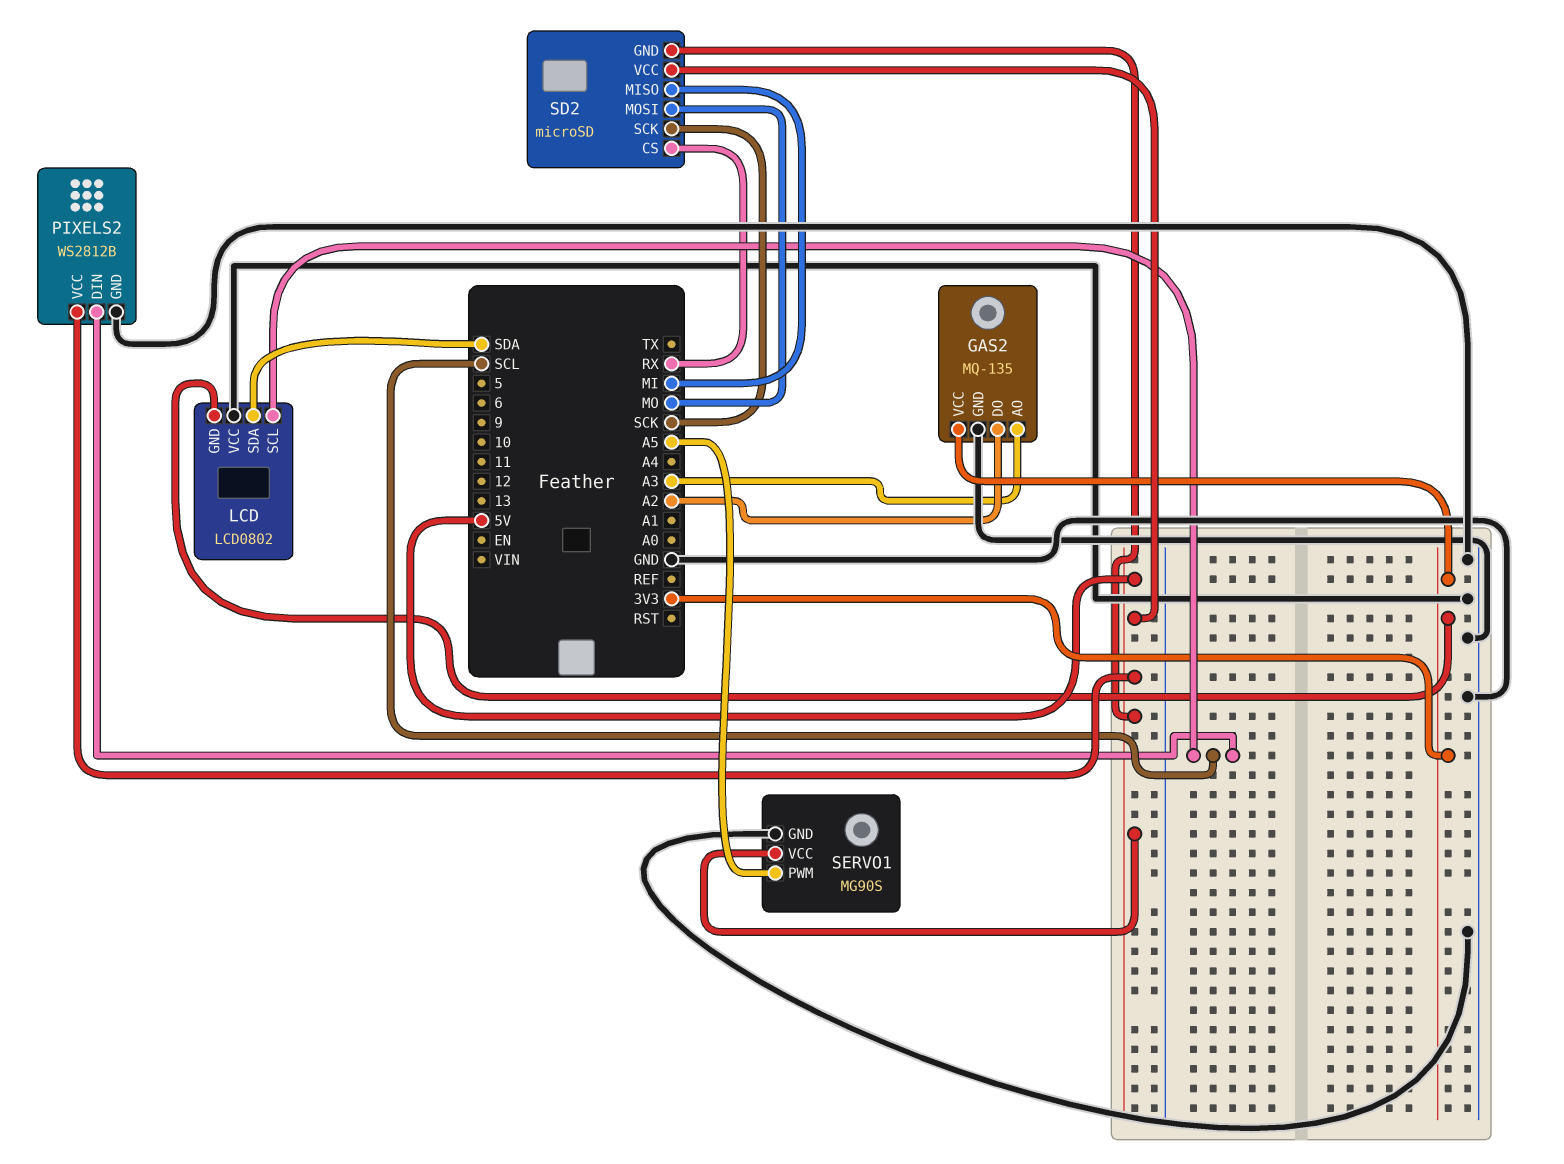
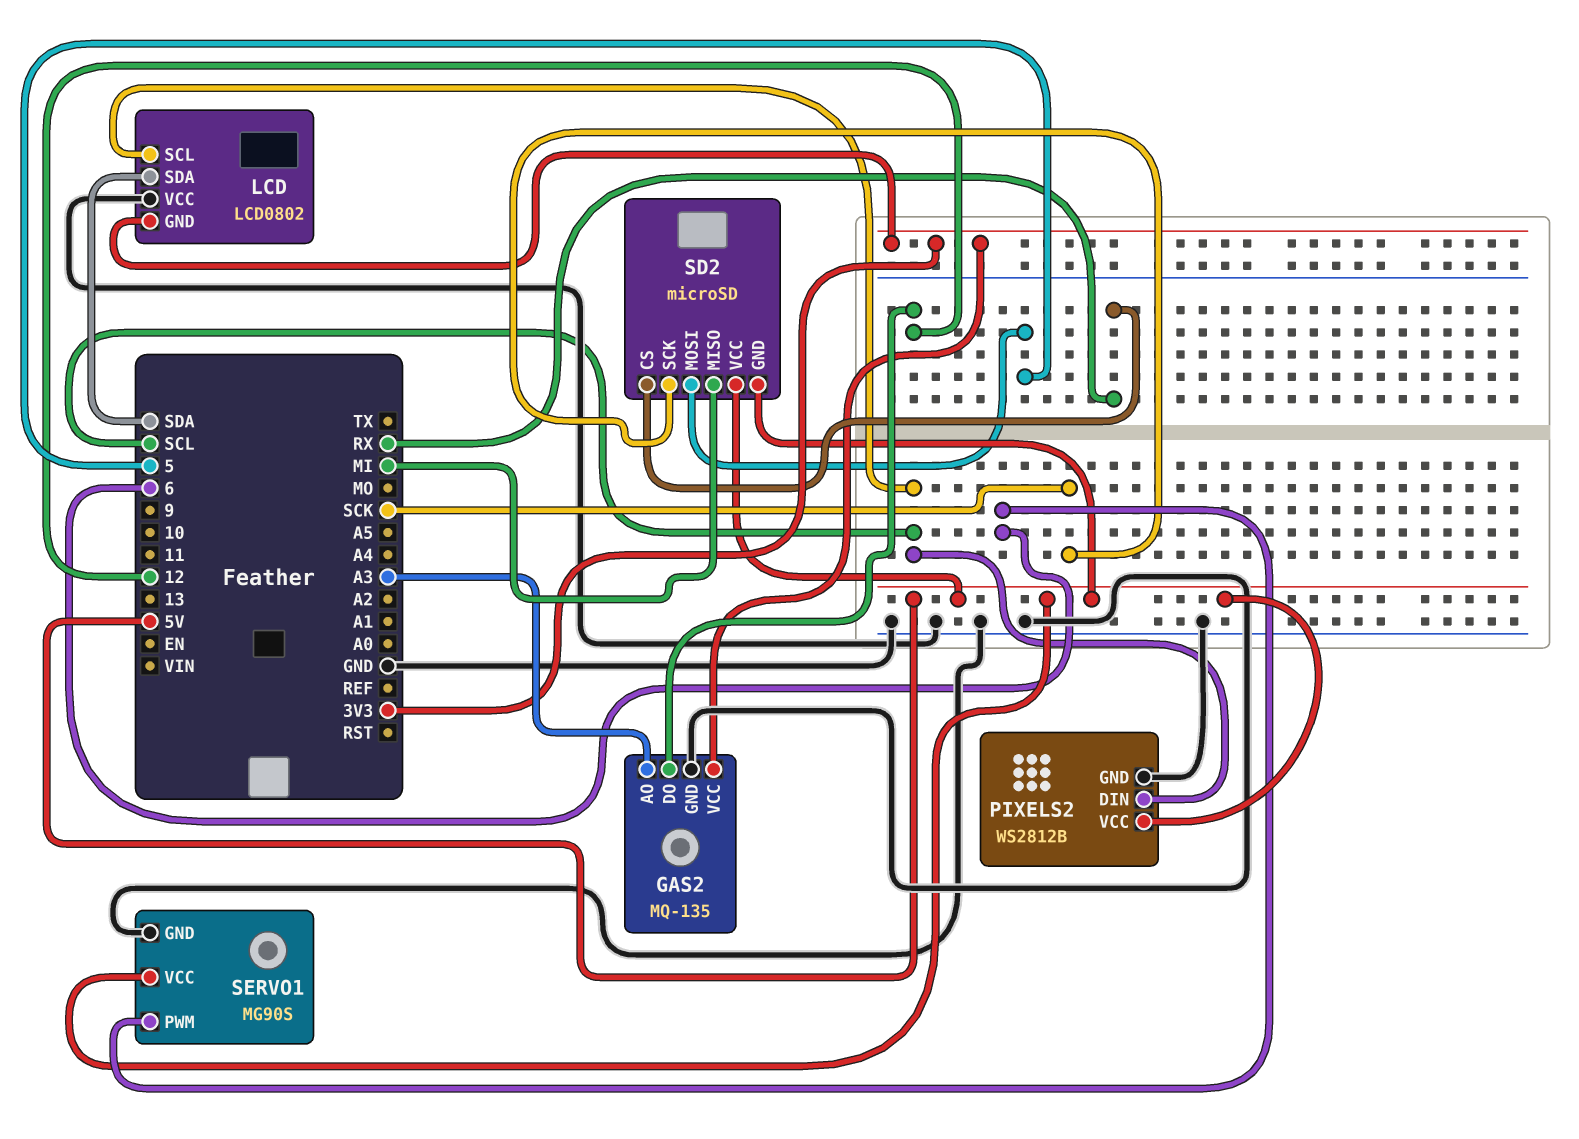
GAS2 pin DO: A2 -> 12
SD2 pin MOSI: MO -> 5
SERVO1 pin PWM: A5 -> 6

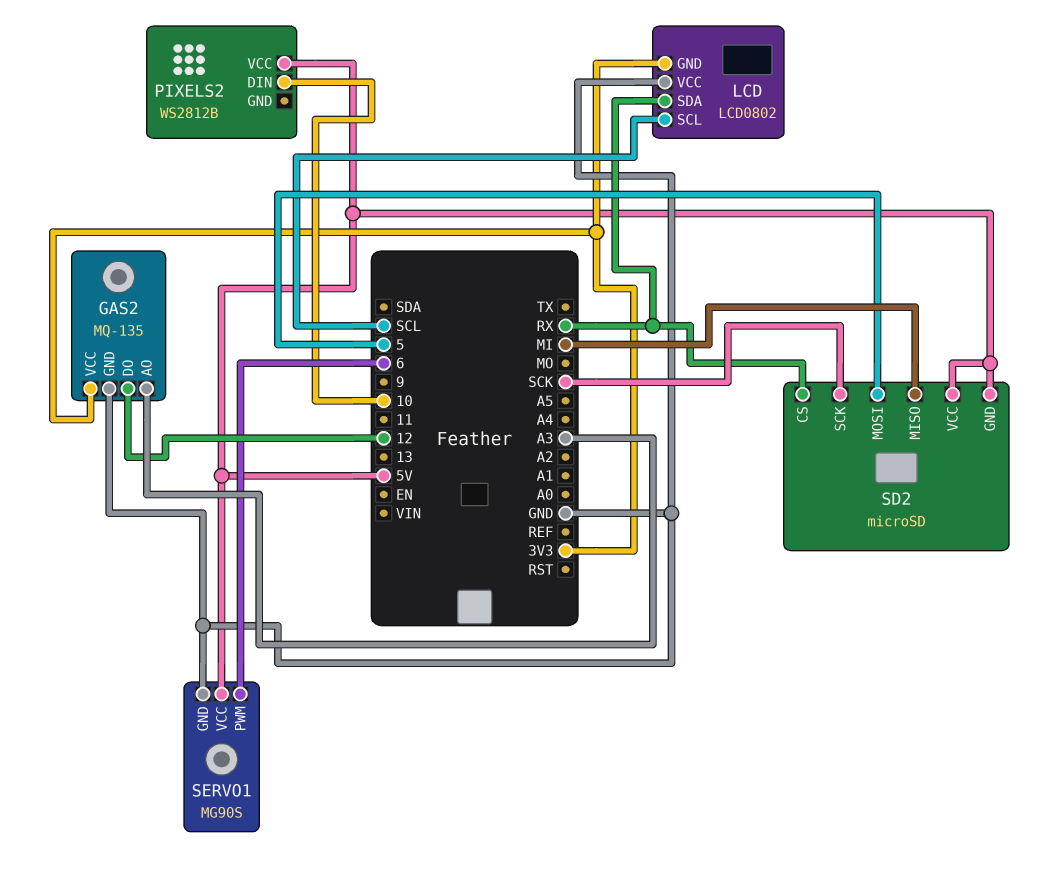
LCD pin SDA: SDA -> RX
PIXELS2 pin DIN: SCL -> 10
PIXELS2 pin GND: GND -> none

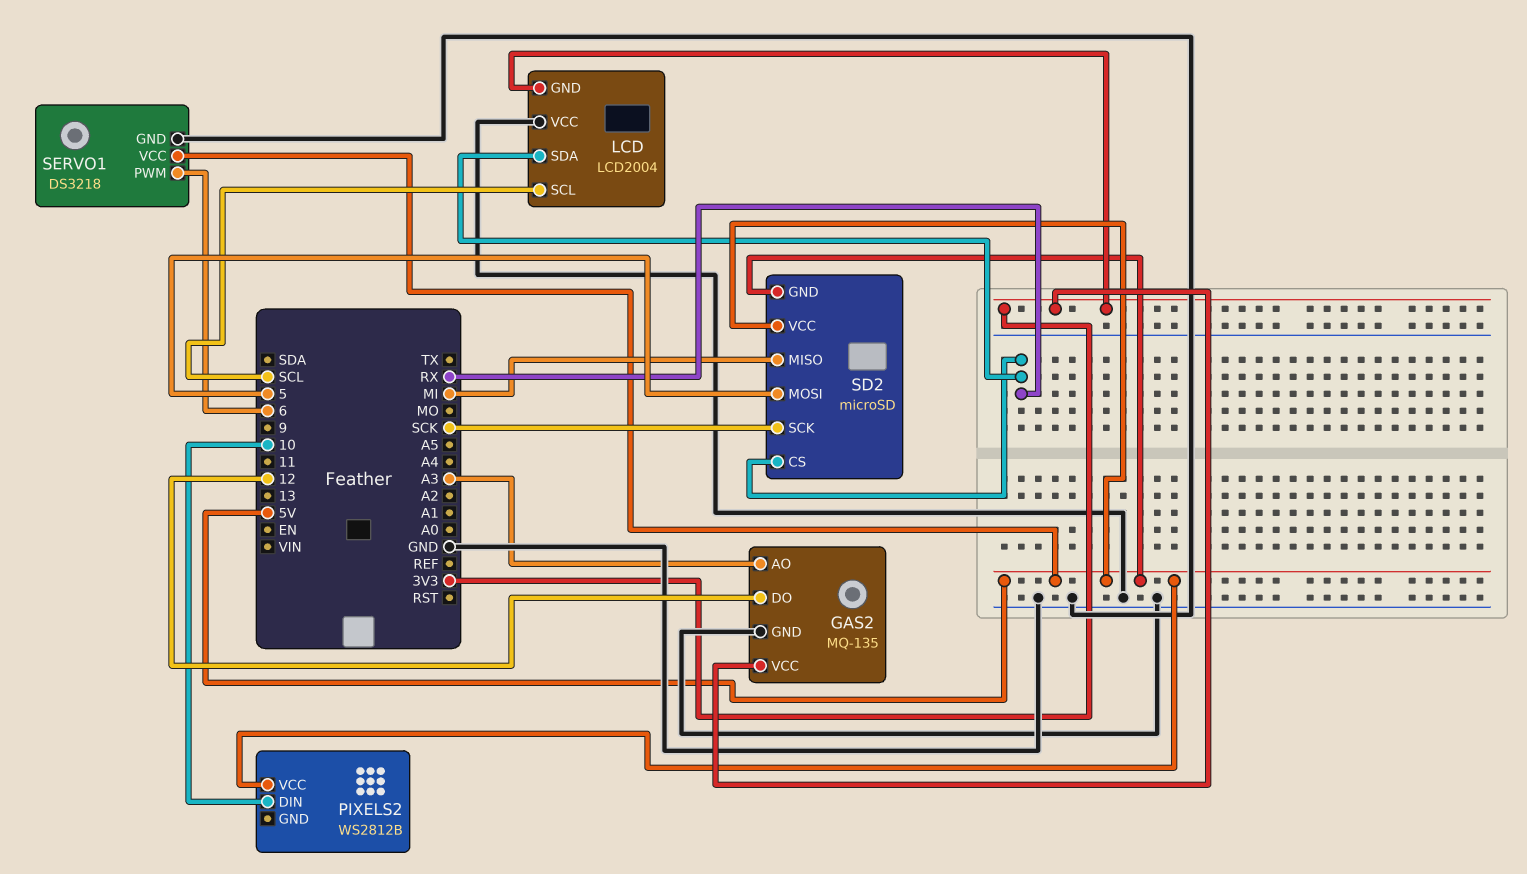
LCD: LCD0802 -> LCD2004
SERVO1: MG90S -> DS3218

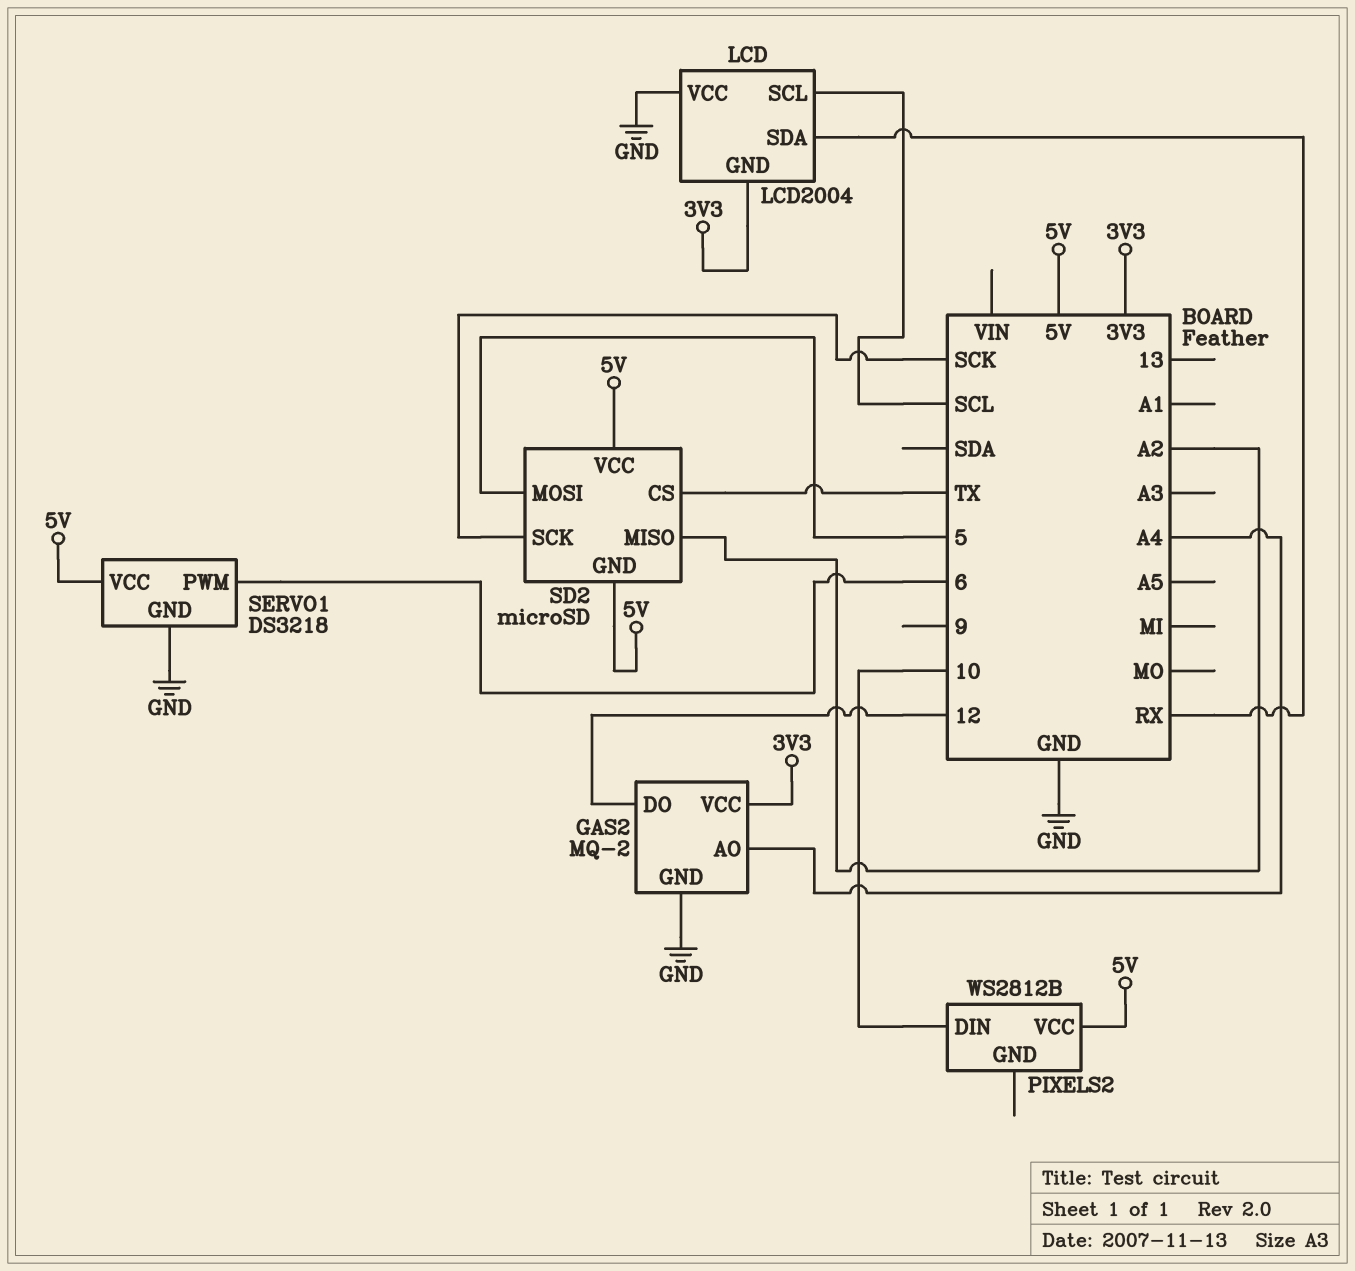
GAS2: MQ-135 -> MQ-2
GAS2 pin AO: A3 -> A4
SD2 pin CS: RX -> TX
SD2 pin MISO: MI -> A2

